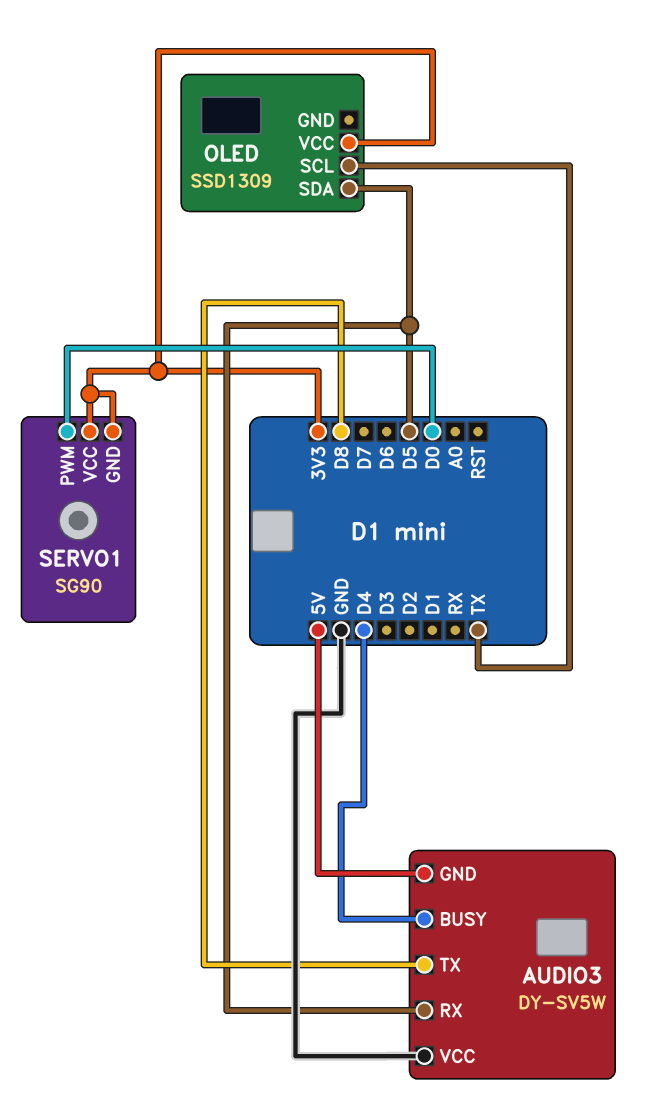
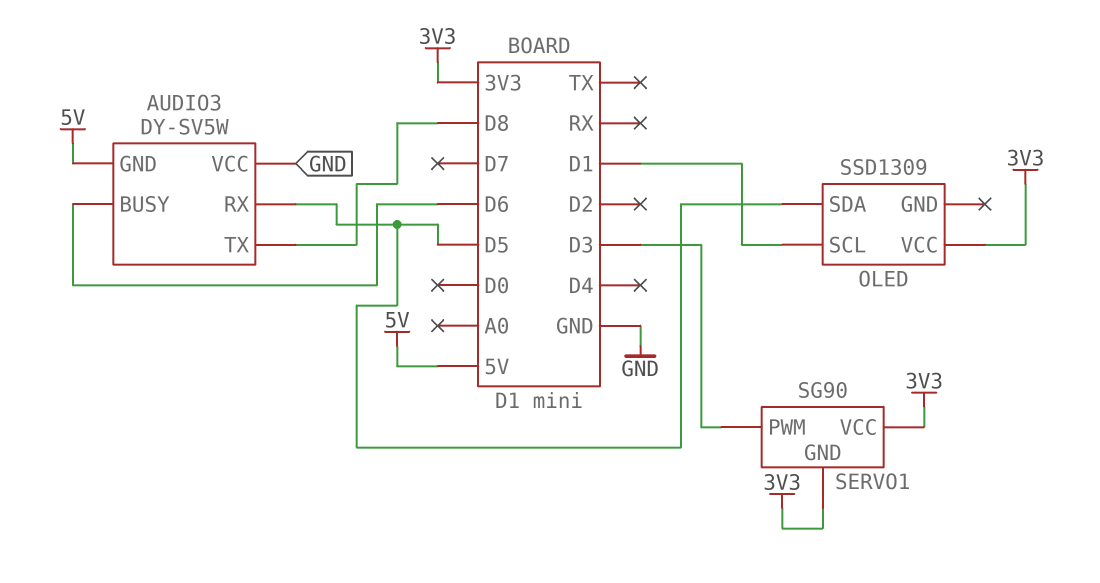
AUDIO3 pin BUSY: D4 -> D6
OLED pin SCL: TX -> D1
SERVO1 pin PWM: D0 -> D3

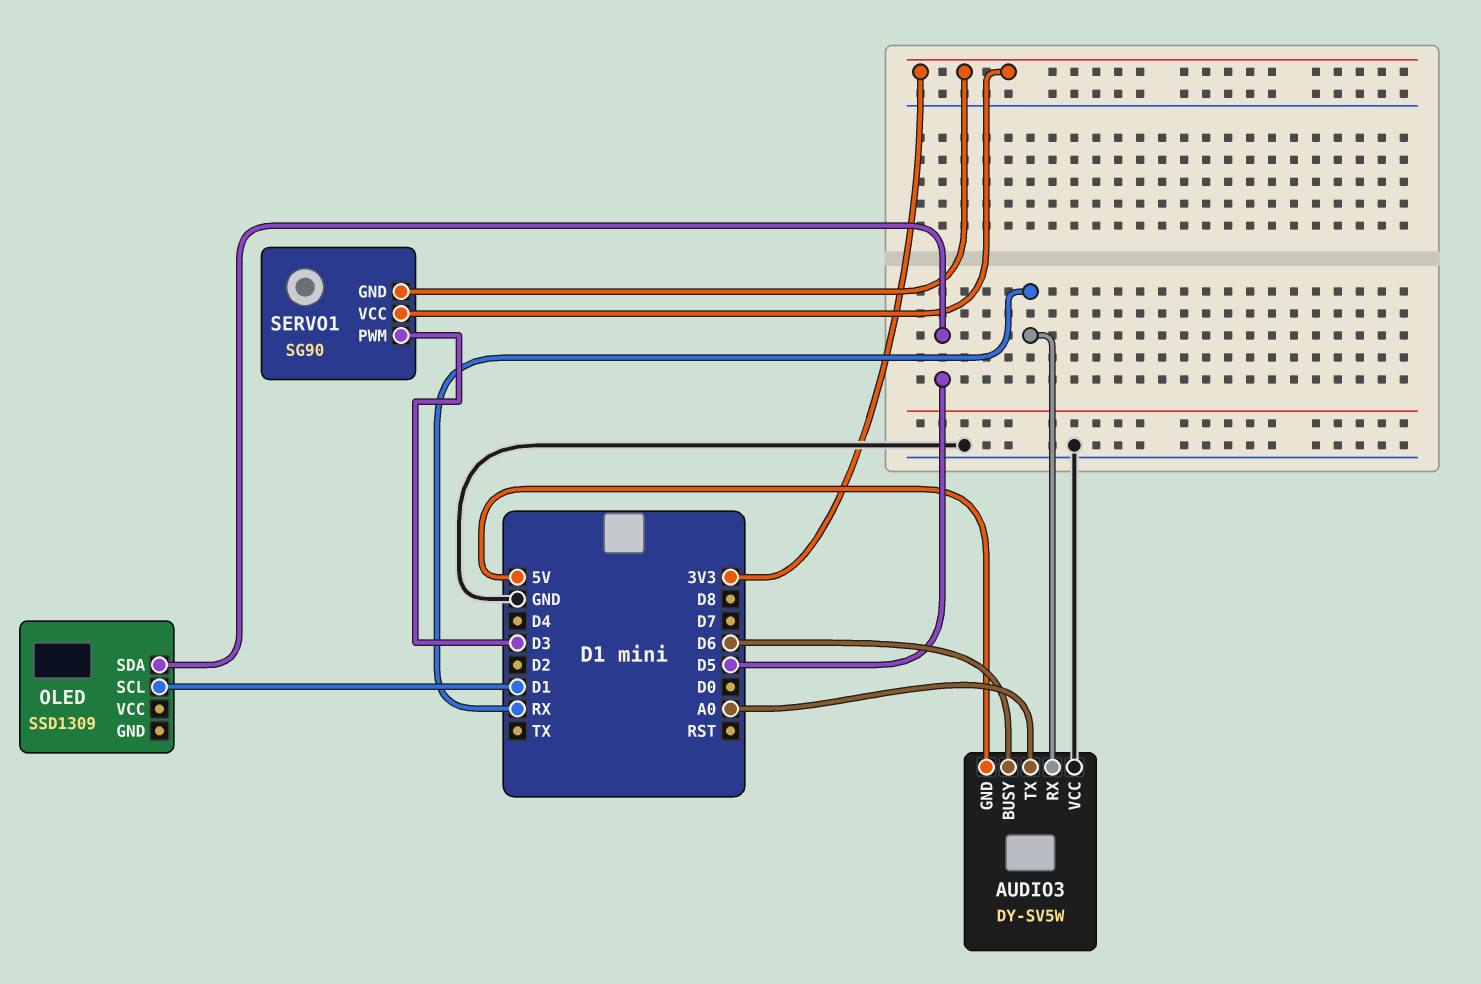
AUDIO3 pin RX: D5 -> RX
AUDIO3 pin TX: D8 -> A0
OLED pin VCC: 3V3 -> none

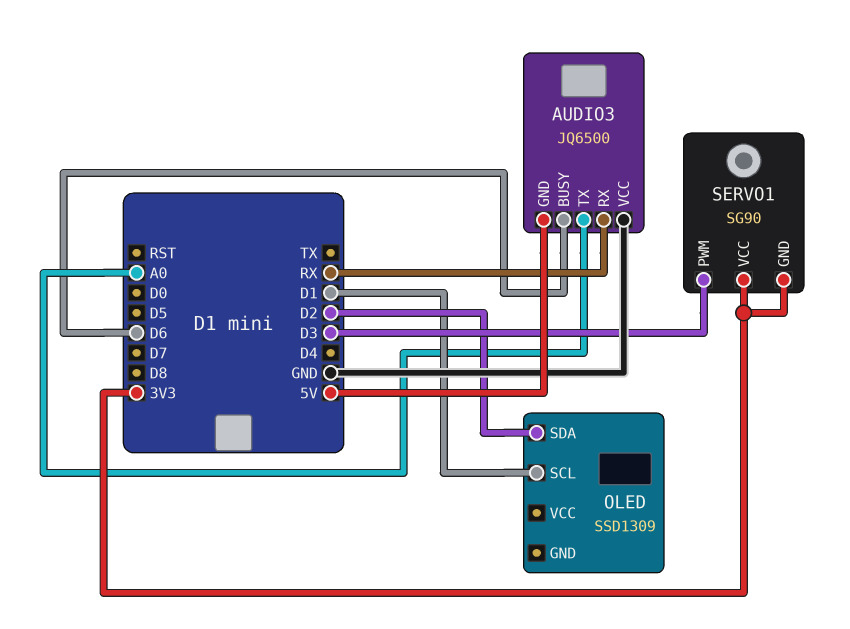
AUDIO3: DY-SV5W -> JQ6500
OLED pin SDA: D5 -> D2

